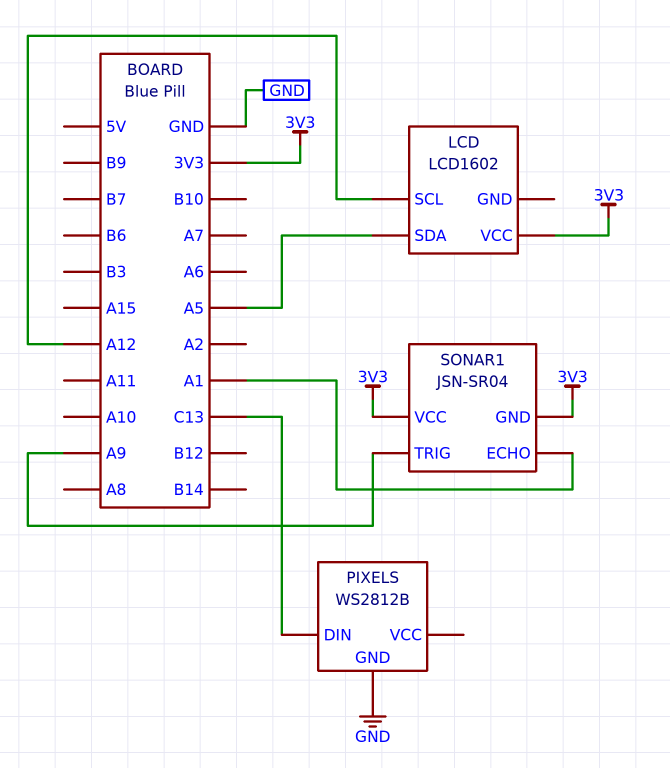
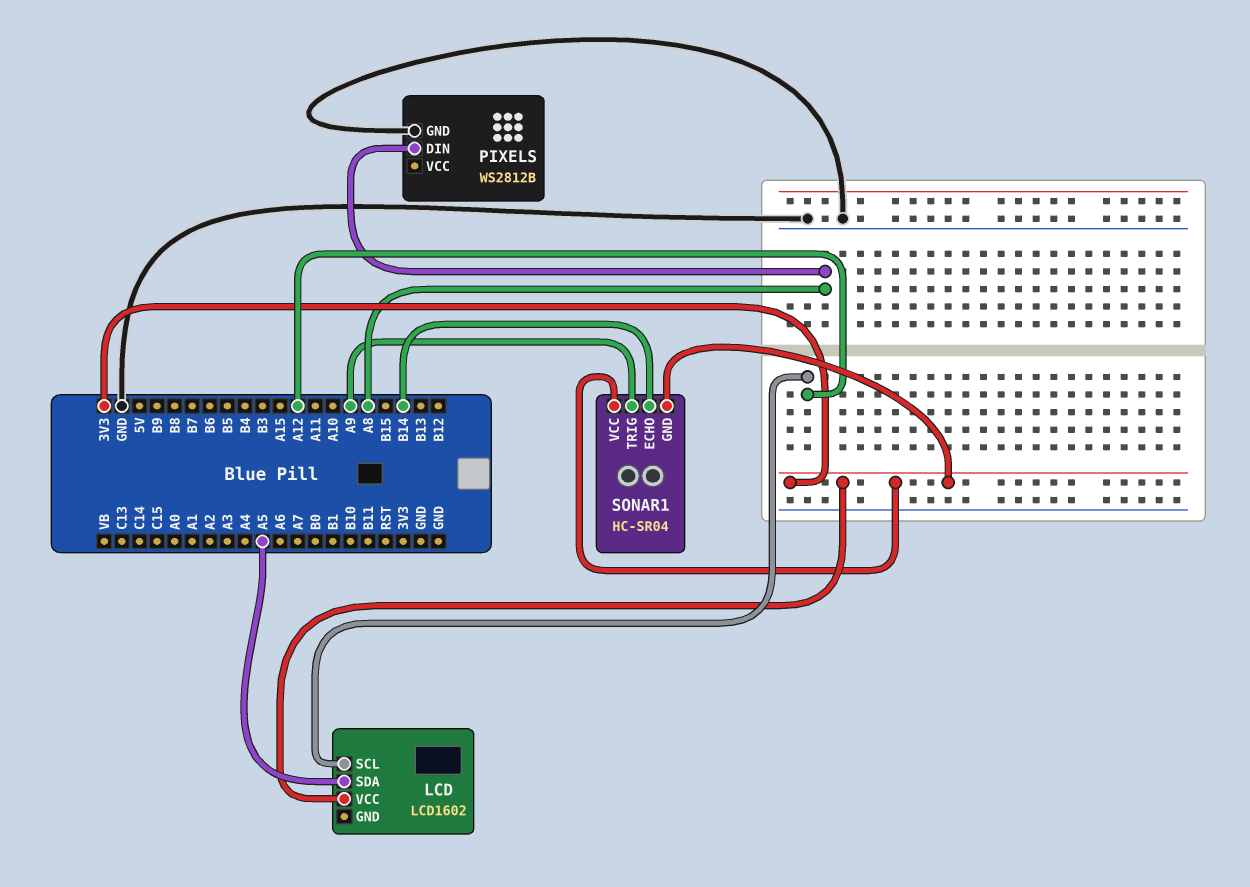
PIXELS pin DIN: C13 -> A8
SONAR1: JSN-SR04 -> HC-SR04
SONAR1 pin ECHO: A1 -> B14

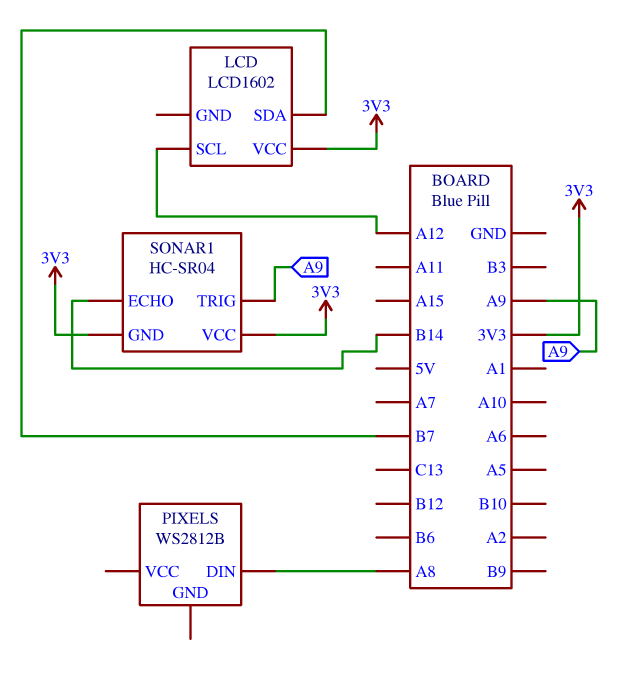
LCD pin SDA: A5 -> B7
PIXELS pin GND: GND -> none

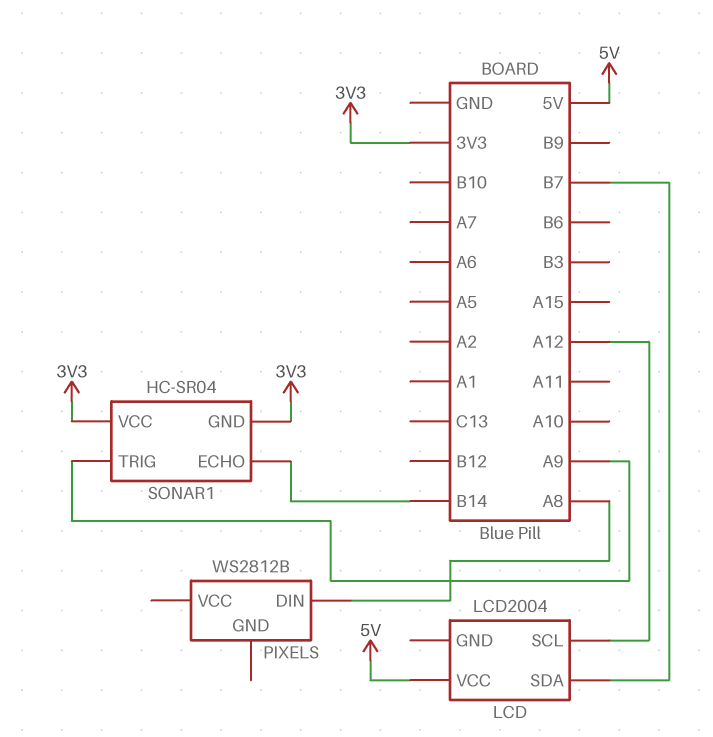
LCD: LCD1602 -> LCD2004
LCD pin VCC: 3V3 -> 5V

